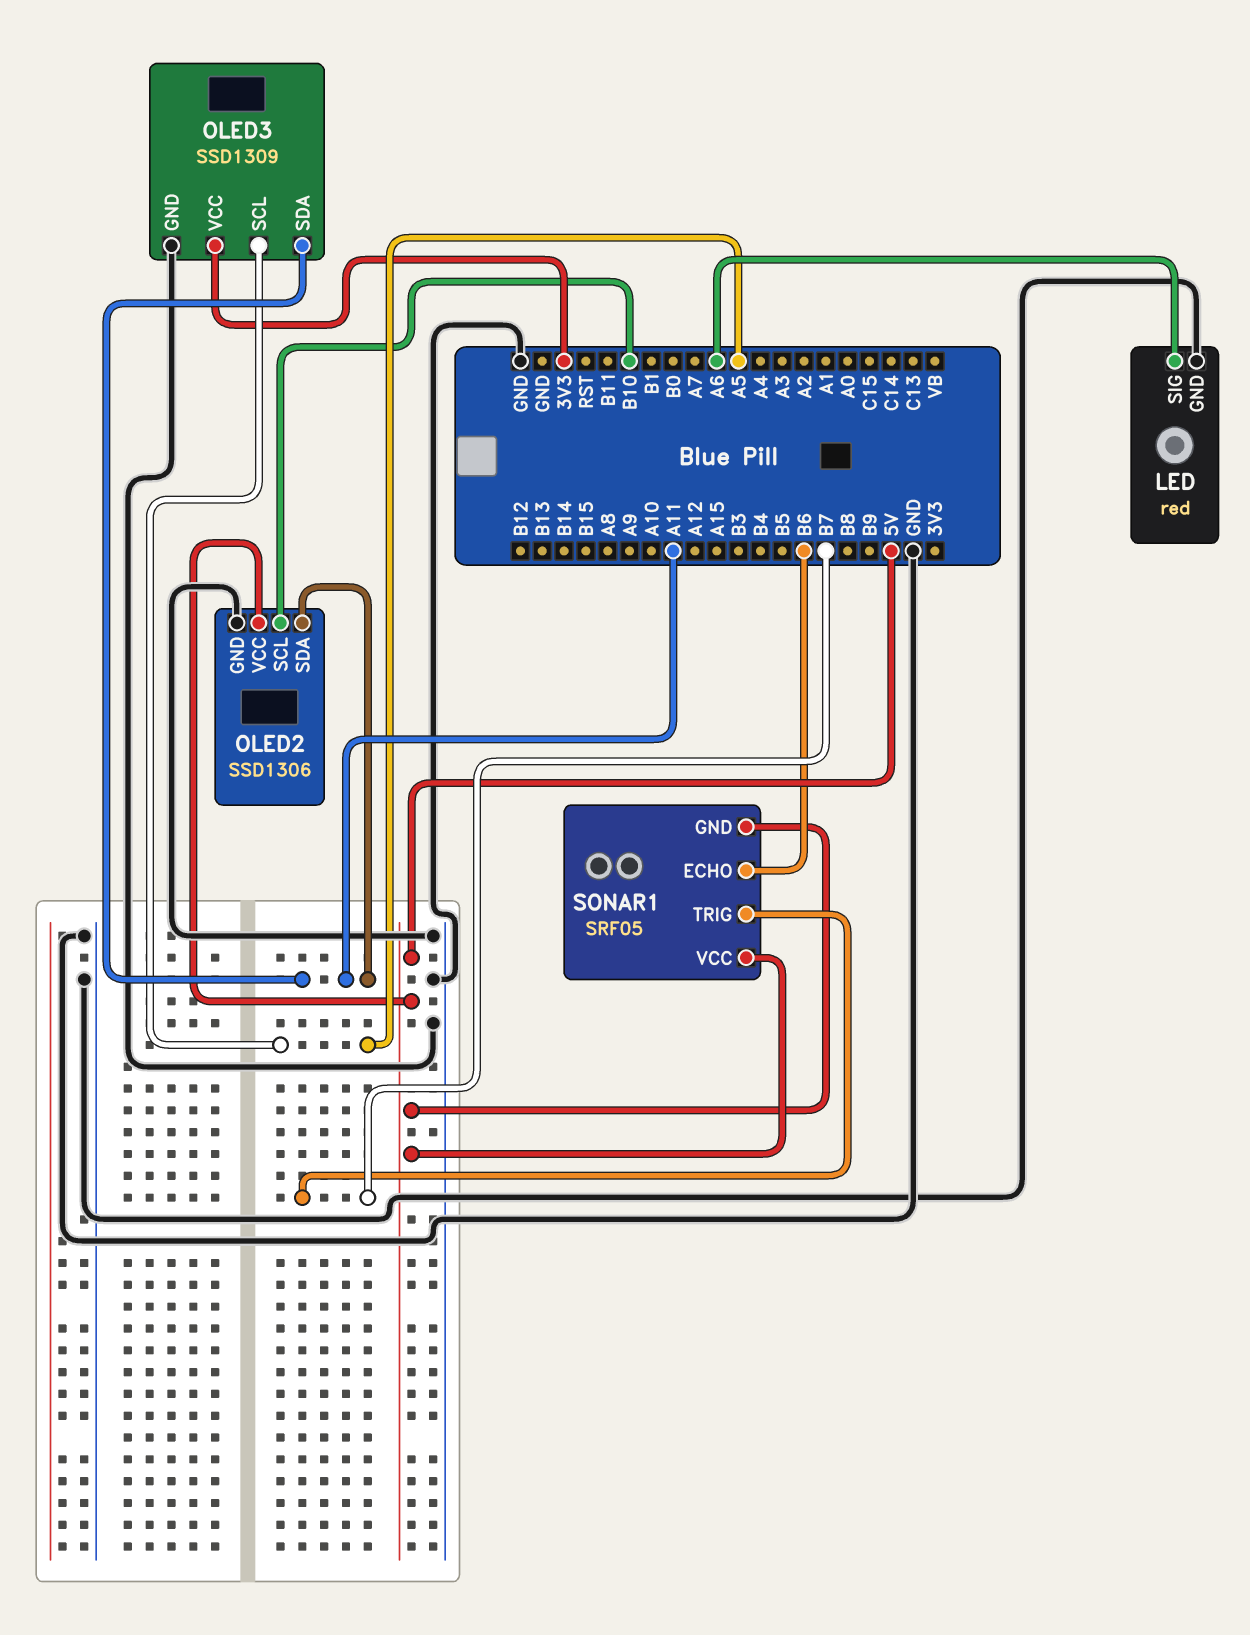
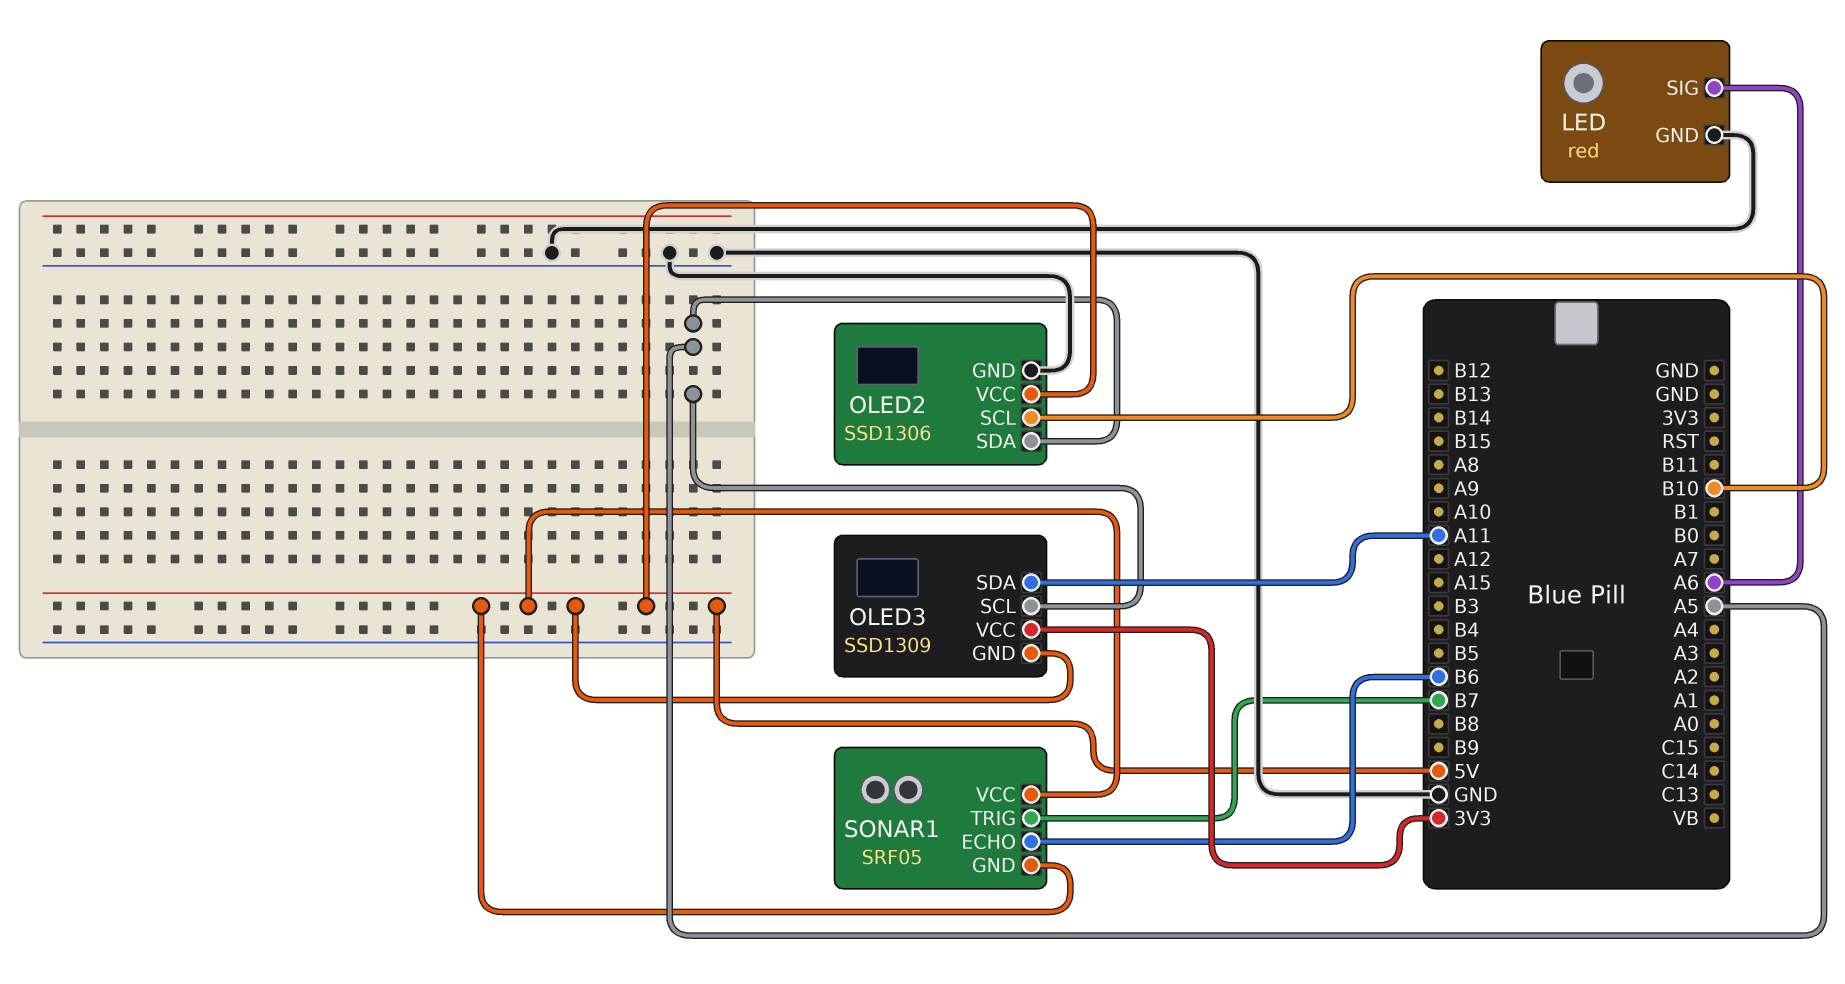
OLED2 pin SDA: A11 -> A5
OLED3 pin GND: GND -> 5V

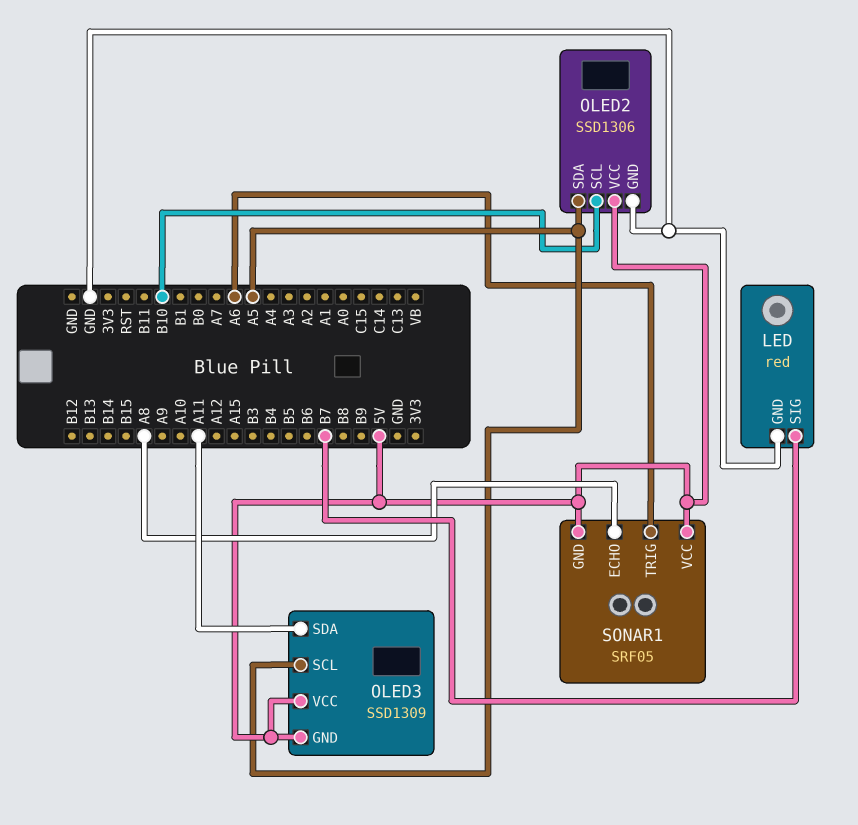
LED pin SIG: A6 -> B7
OLED3 pin VCC: 3V3 -> 5V
SONAR1 pin ECHO: B6 -> A8
SONAR1 pin TRIG: B7 -> A6

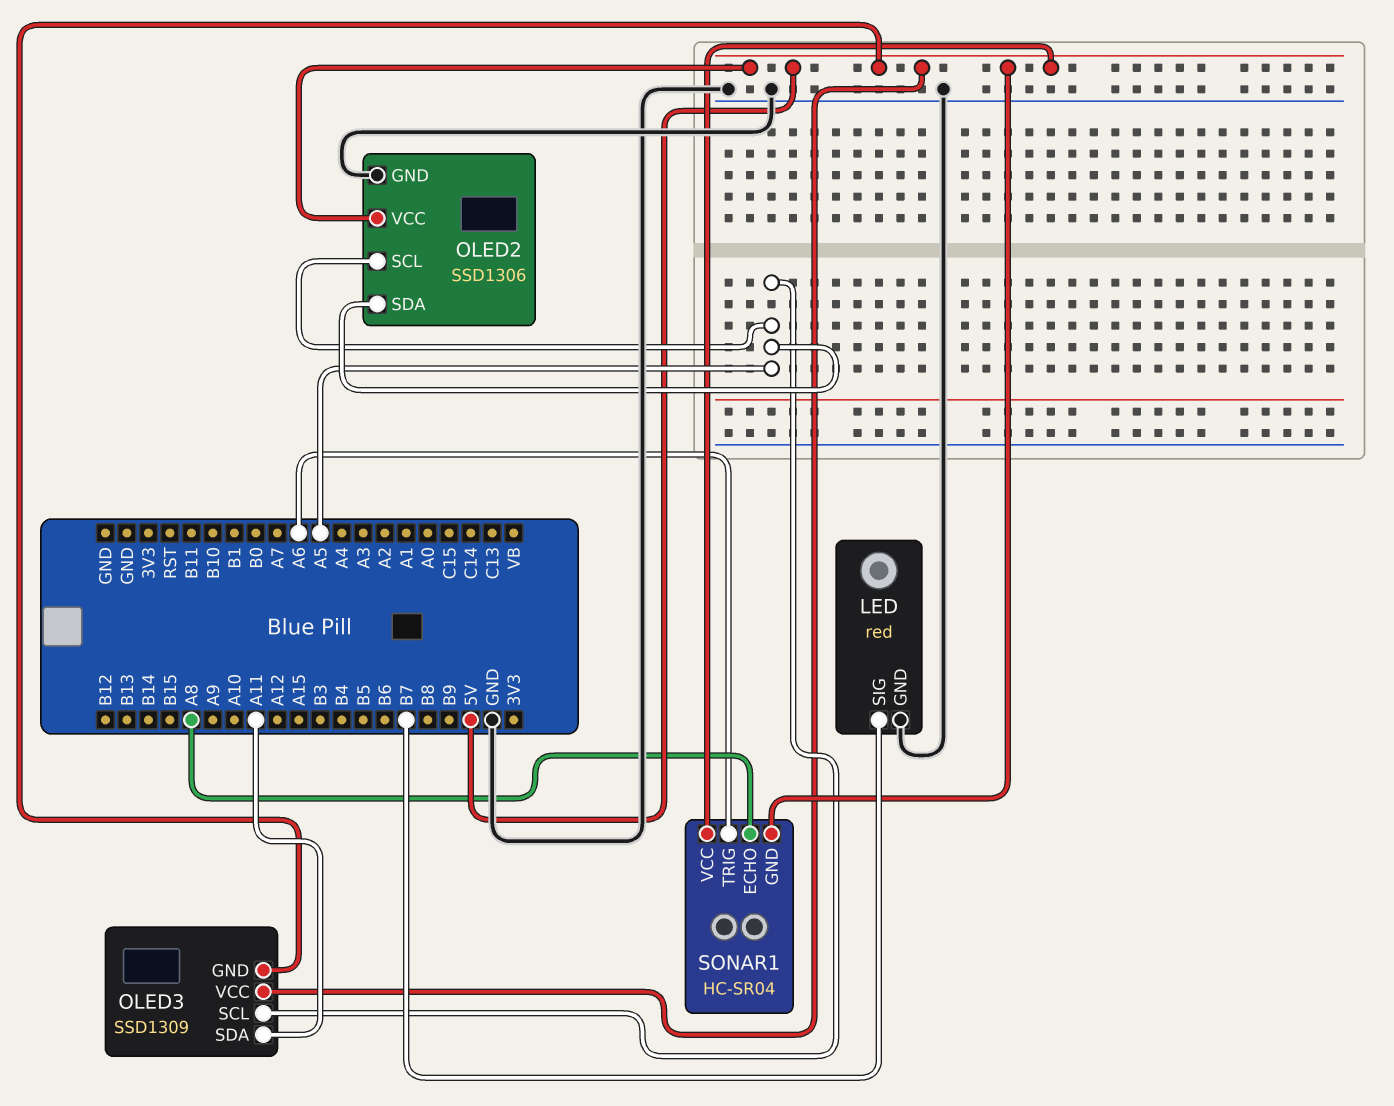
OLED2 pin SCL: B10 -> A5
SONAR1: SRF05 -> HC-SR04

